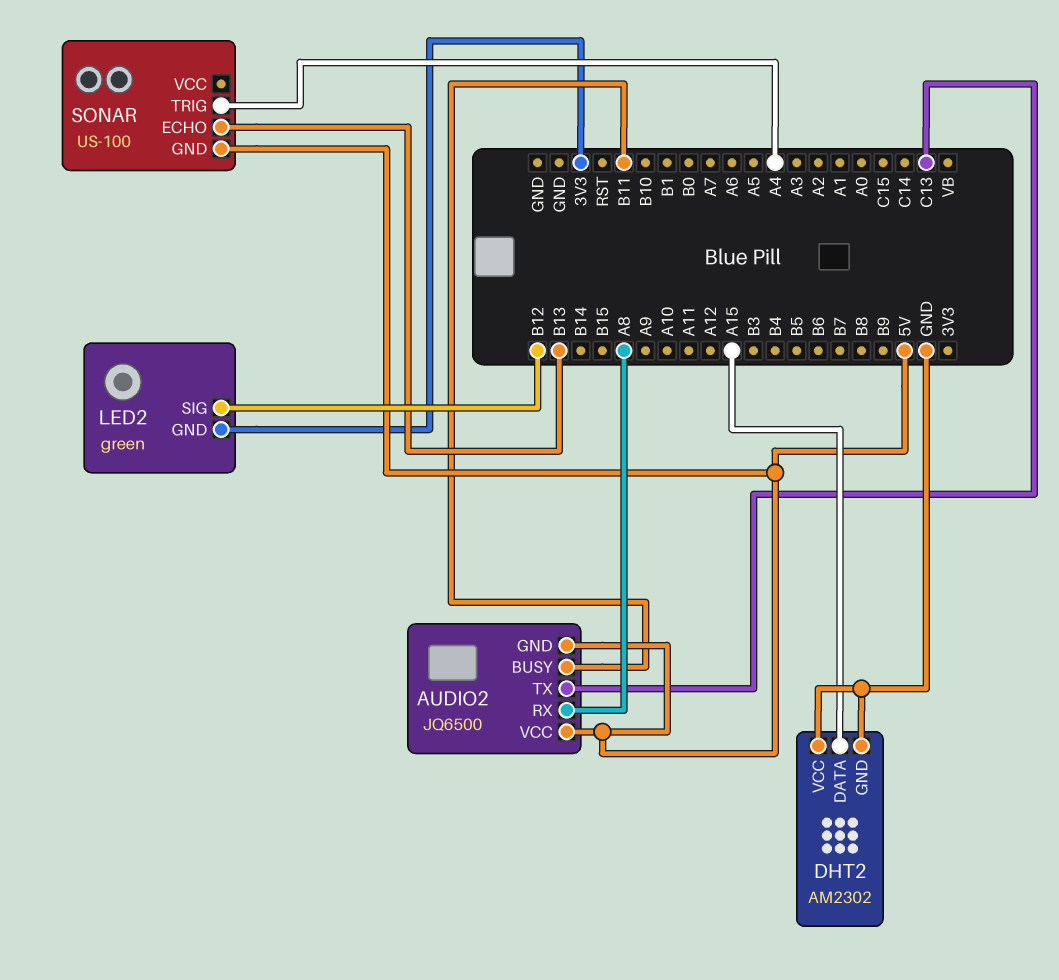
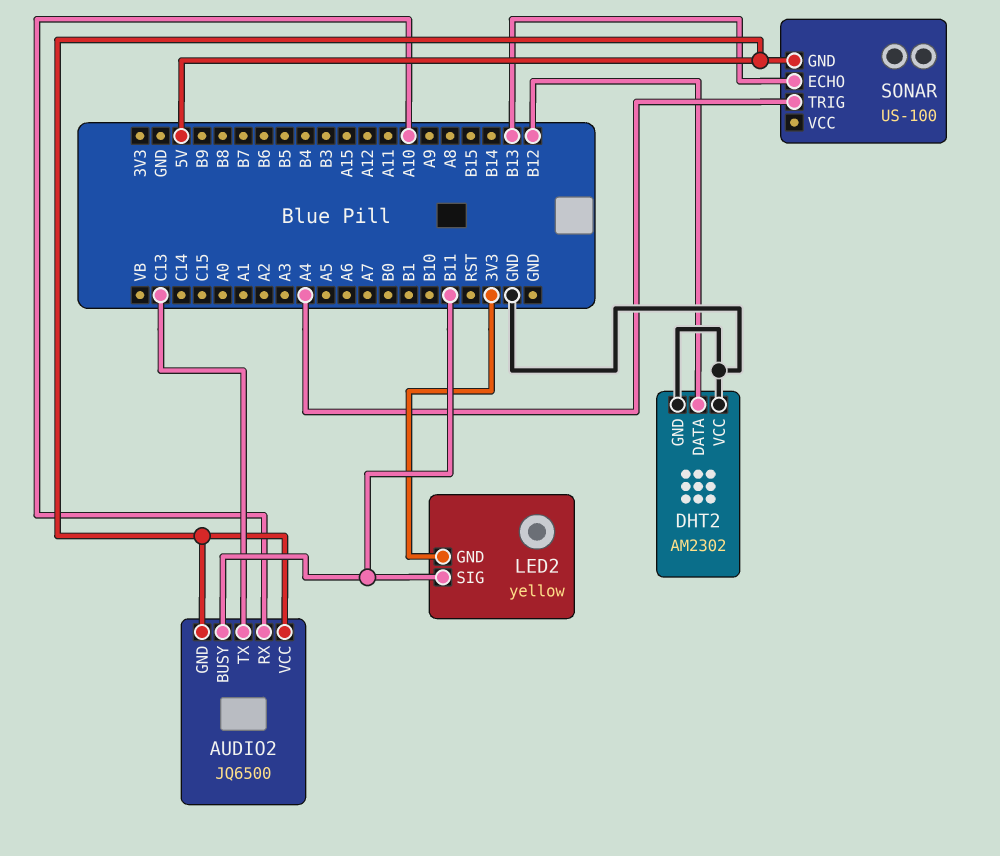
AUDIO2 pin RX: A8 -> A10
DHT2 pin DATA: A15 -> B12
LED2: green -> yellow
LED2 pin SIG: B12 -> B11

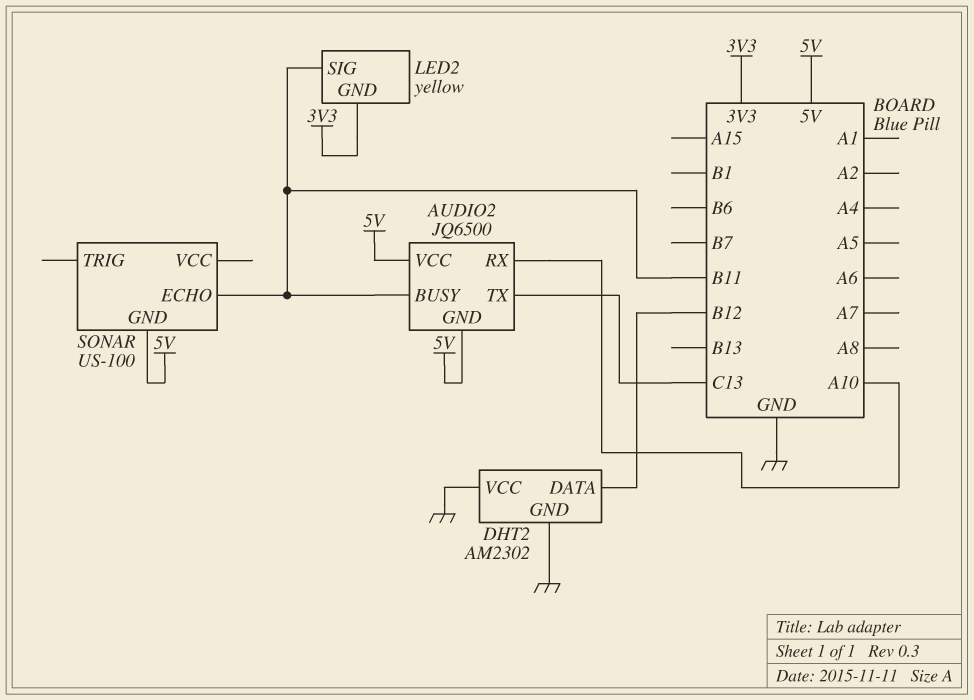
SONAR pin ECHO: B13 -> B11
SONAR pin TRIG: A4 -> none

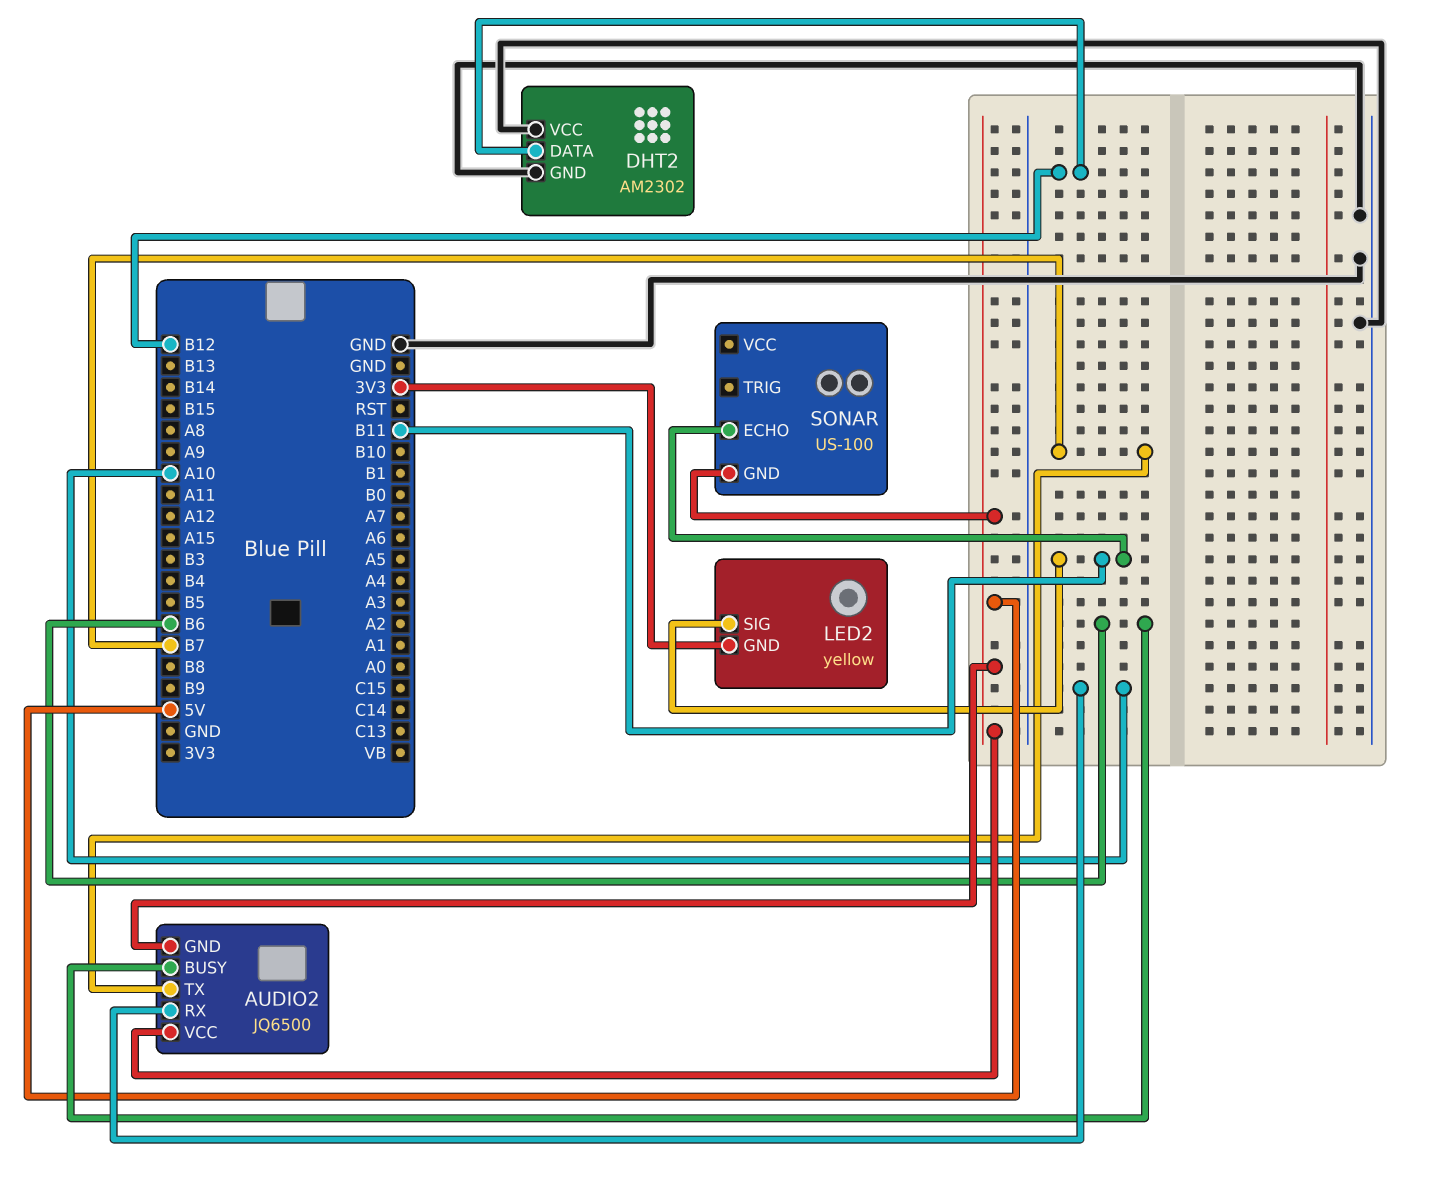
AUDIO2 pin BUSY: B11 -> B6
AUDIO2 pin TX: C13 -> B7

